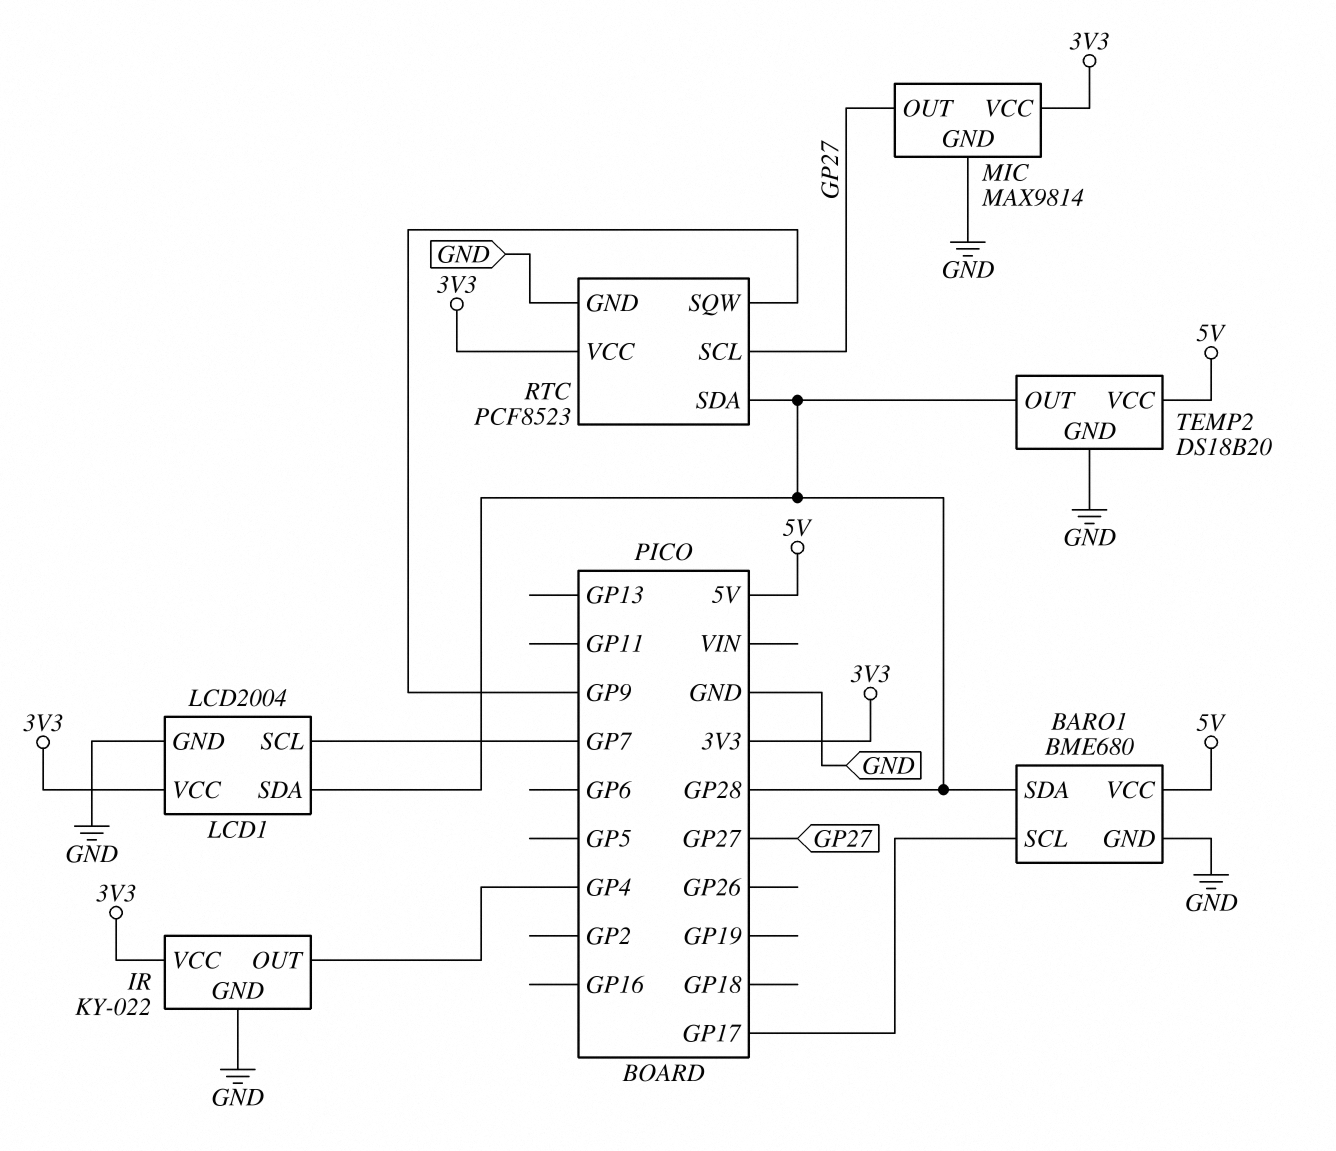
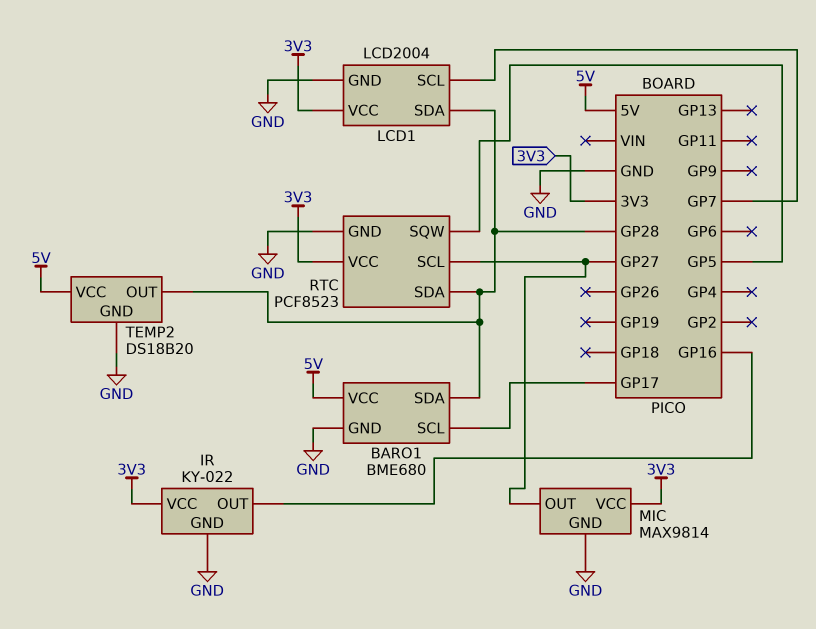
IR pin OUT: GP4 -> GP16
RTC pin SQW: GP9 -> GP5

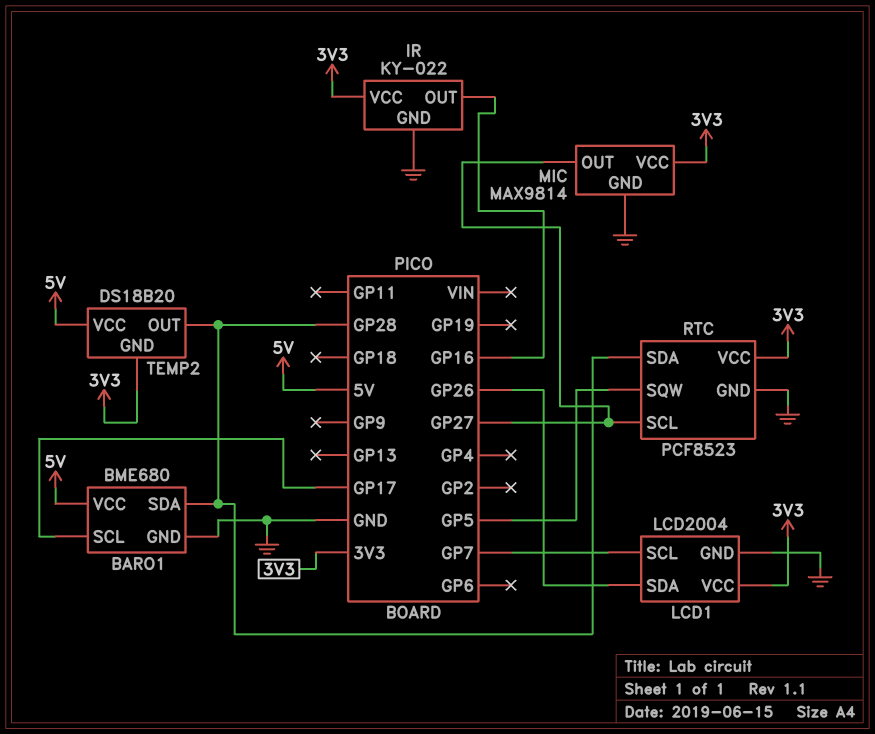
LCD1 pin SDA: GP28 -> GP26
TEMP2 pin GND: GND -> 3V3

